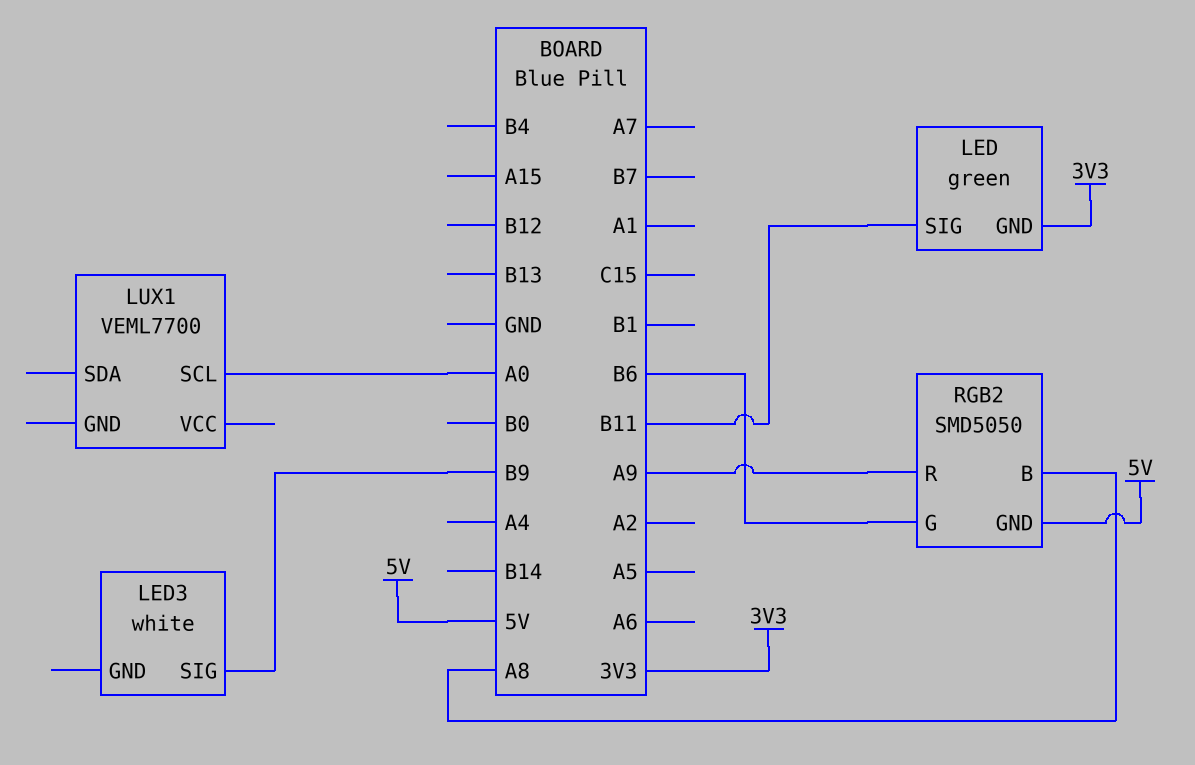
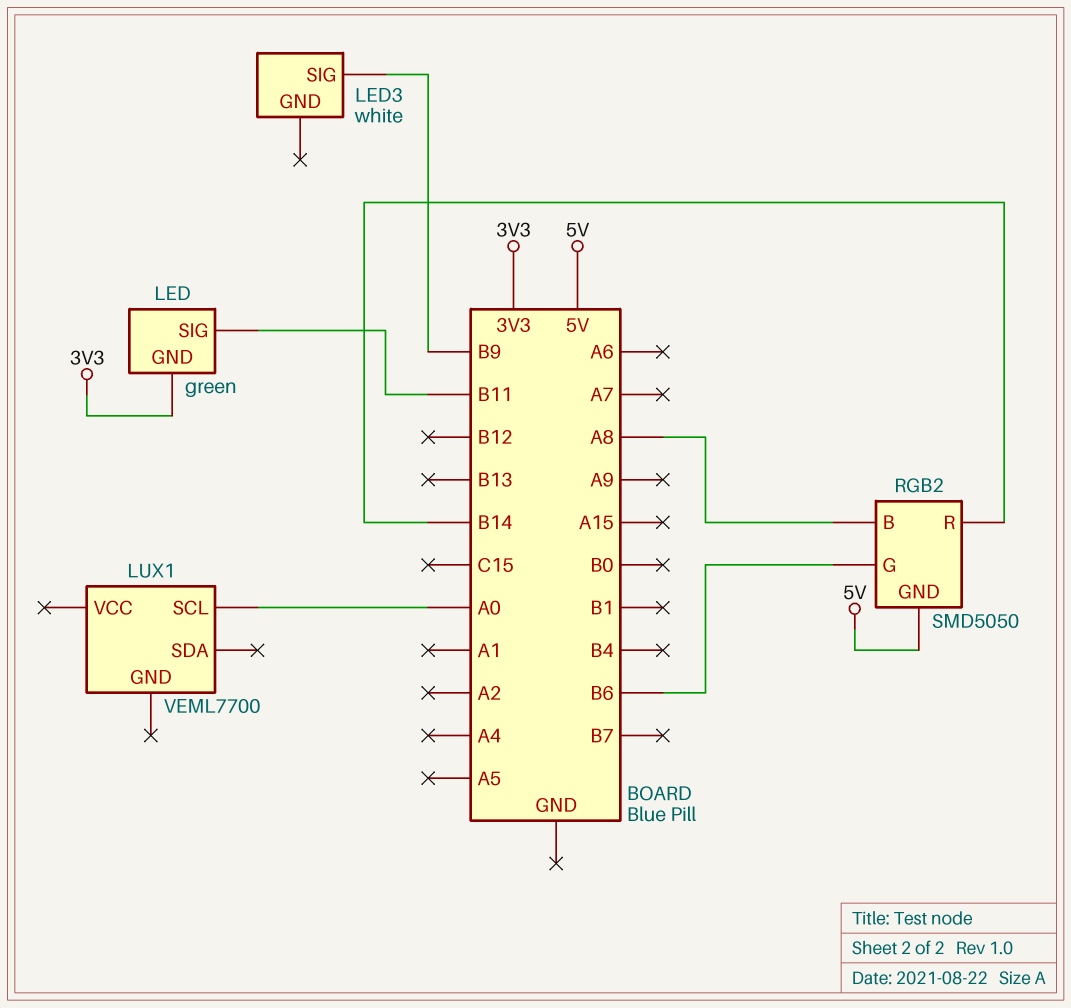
RGB2 pin R: A9 -> B14

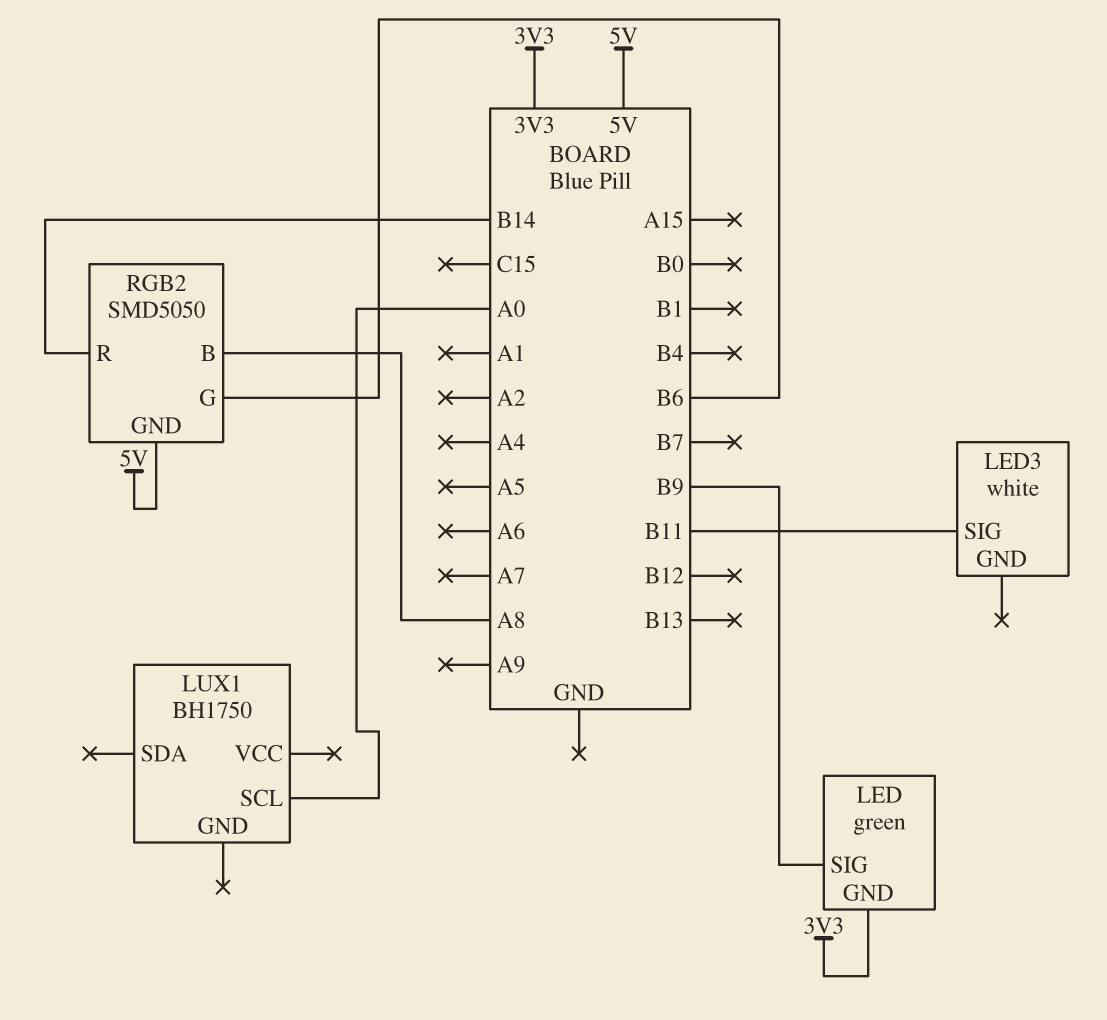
LED pin SIG: B11 -> B9
LED3 pin SIG: B9 -> B11
LUX1: VEML7700 -> BH1750

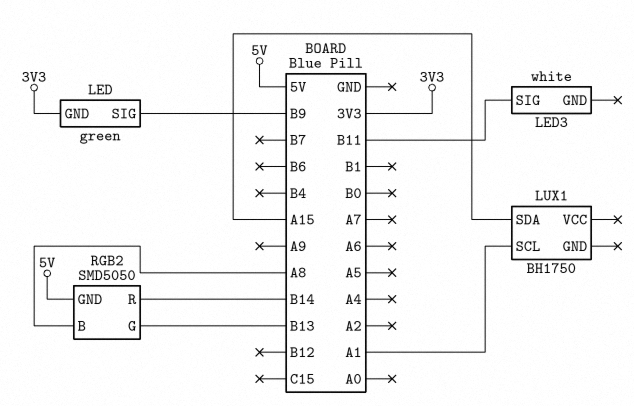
LUX1 pin SCL: A0 -> A1
LUX1 pin SDA: none -> A15
RGB2 pin G: B6 -> B13

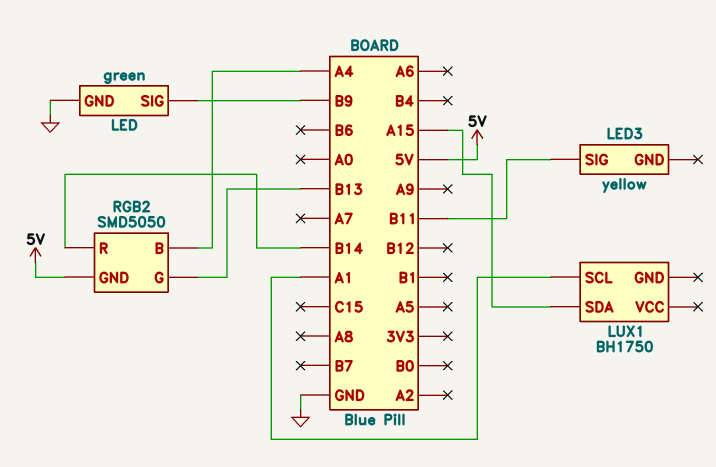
LED pin GND: 3V3 -> GND
LED3: white -> yellow
RGB2 pin B: A8 -> A4

